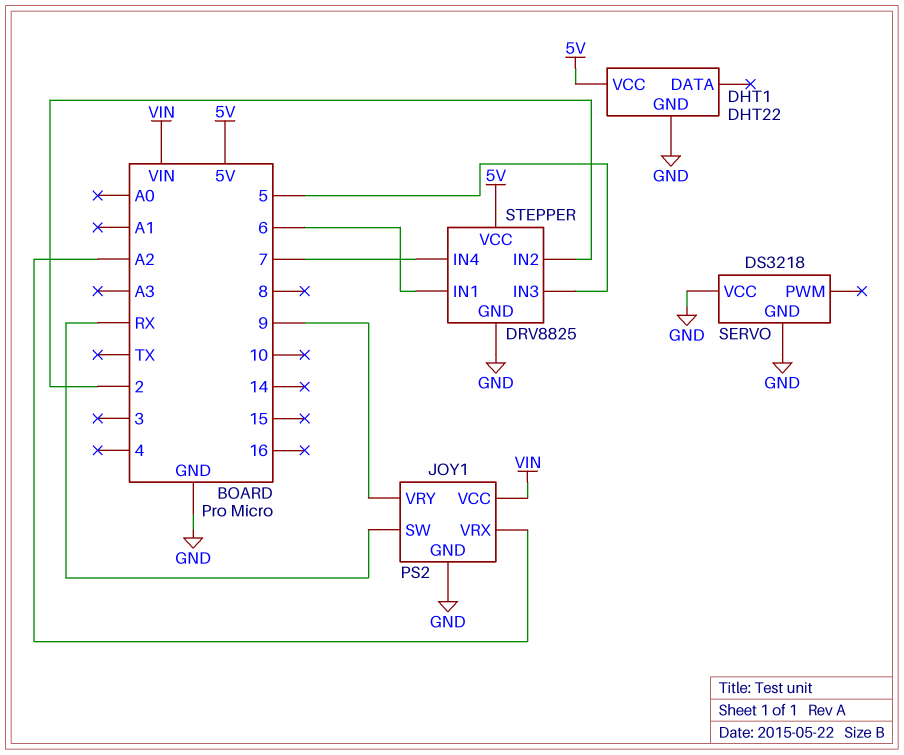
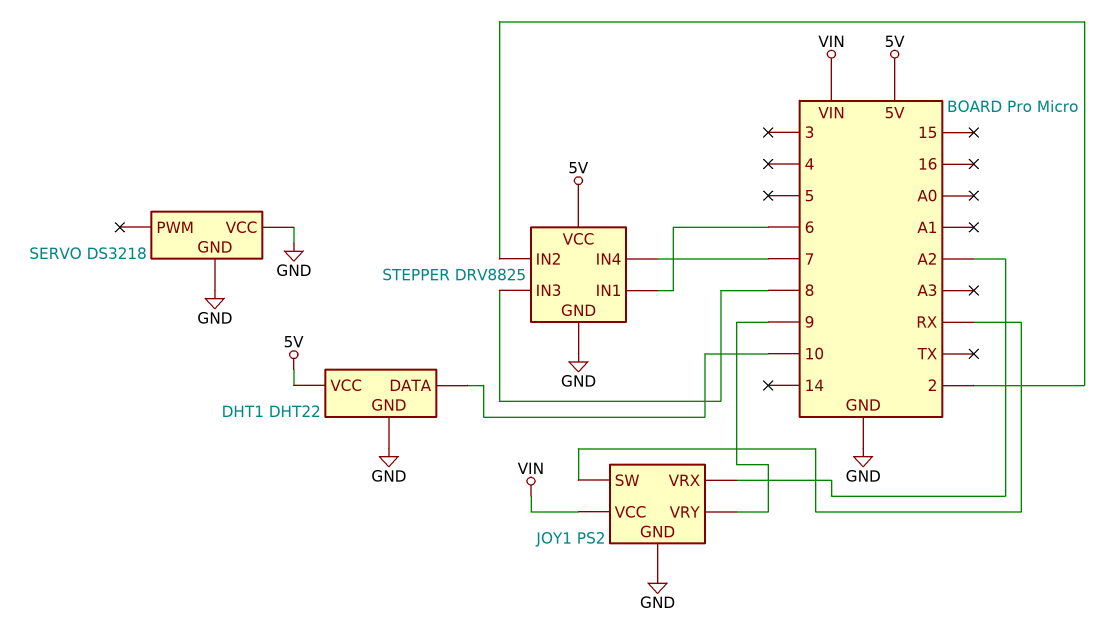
DHT1 pin DATA: none -> 10
STEPPER pin IN3: 5 -> 8

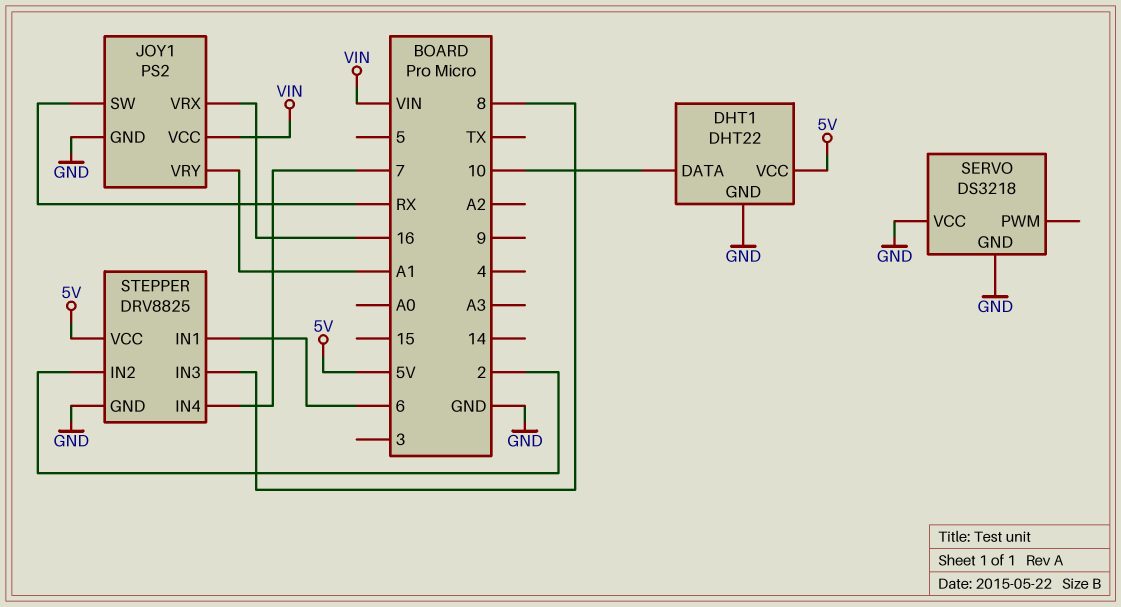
JOY1 pin VRX: A2 -> 16
JOY1 pin VRY: 9 -> A1

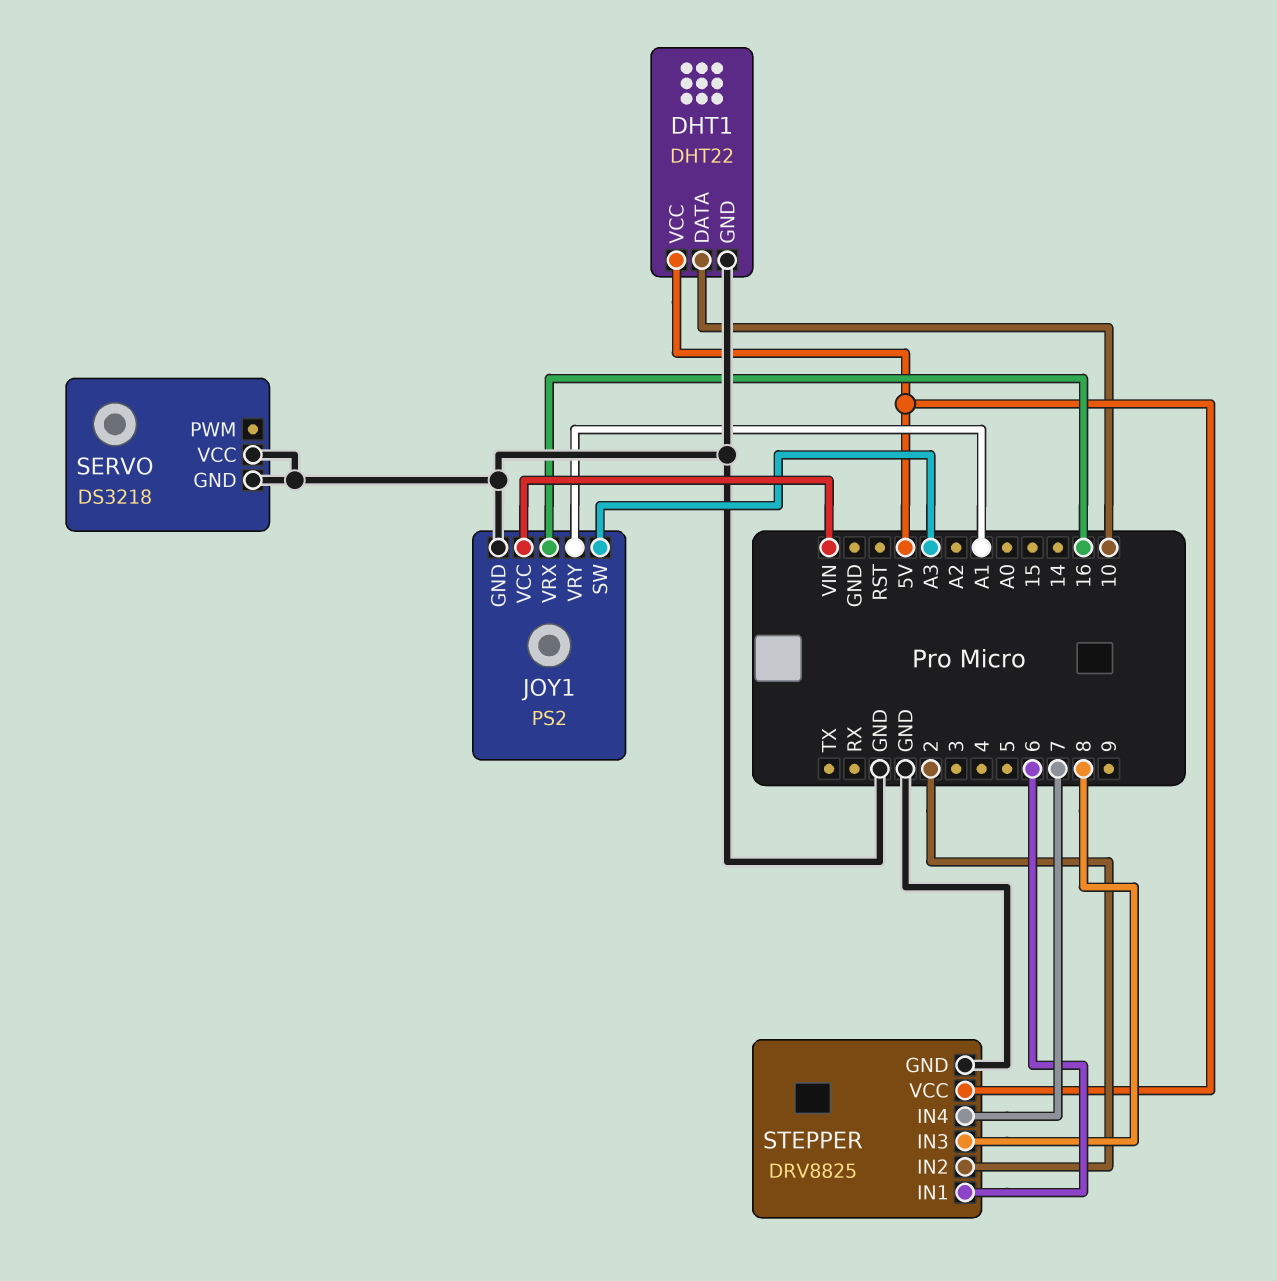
JOY1 pin SW: RX -> A3

